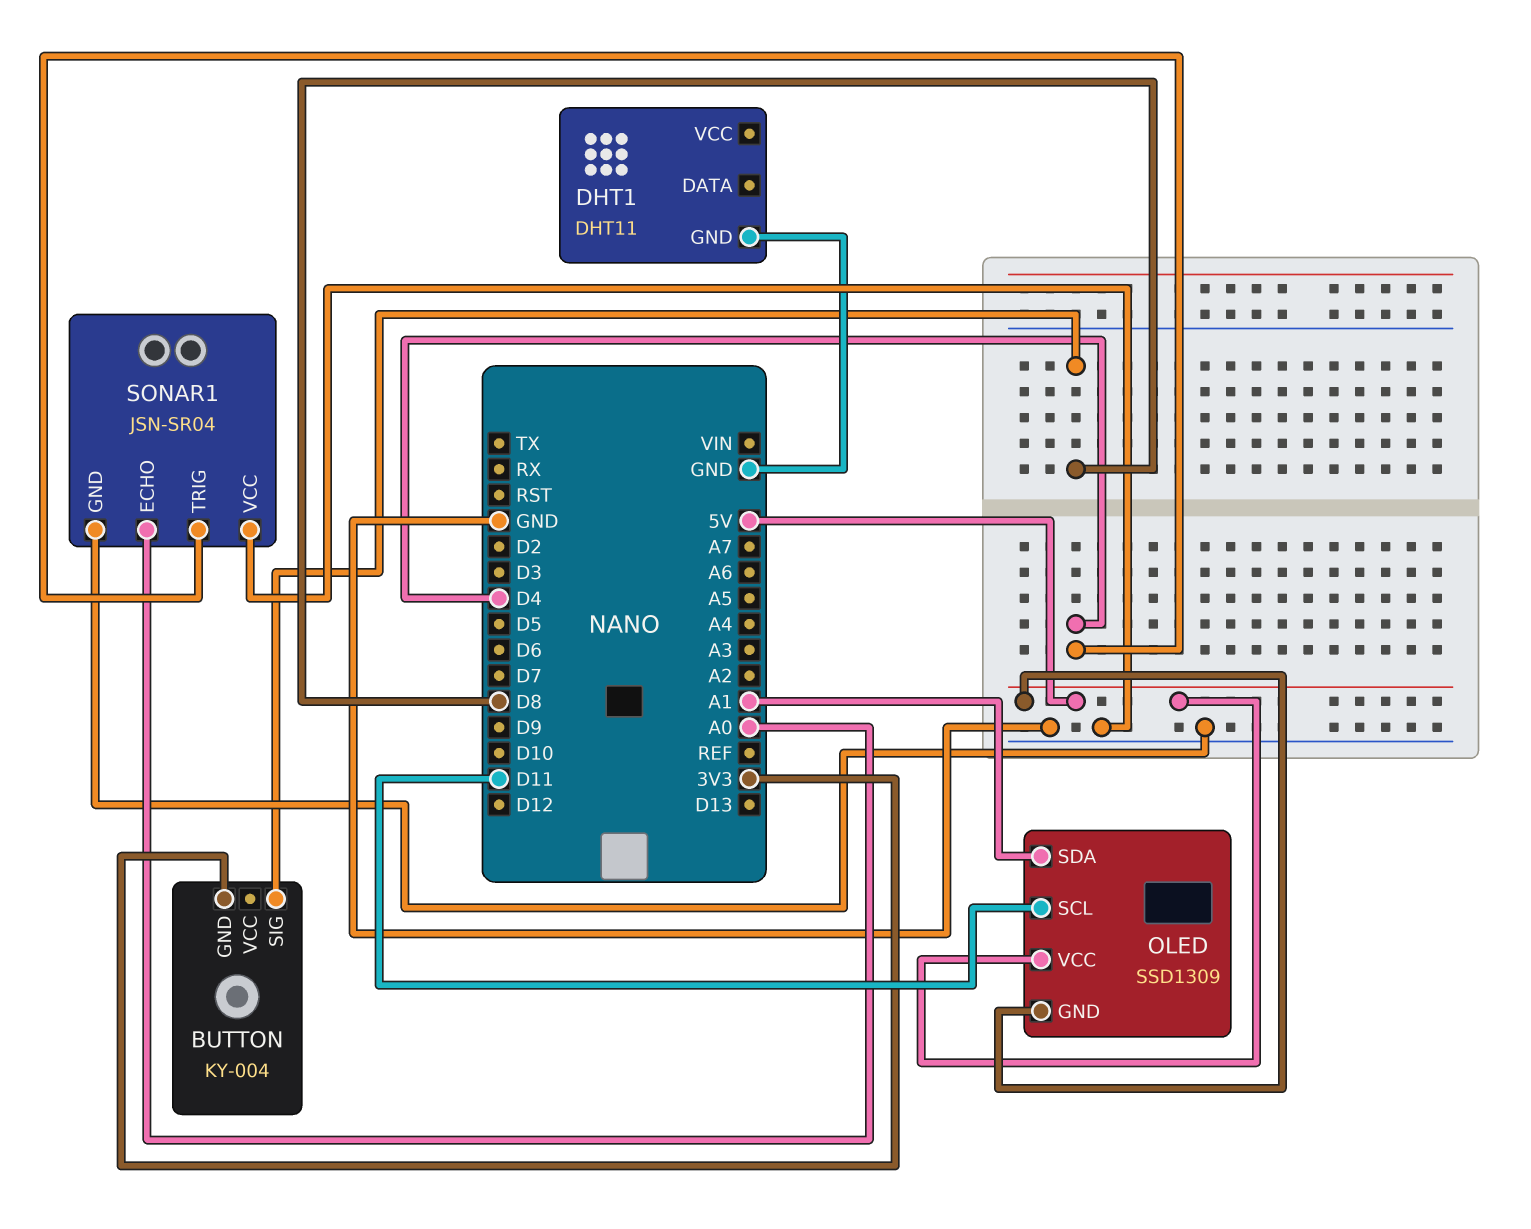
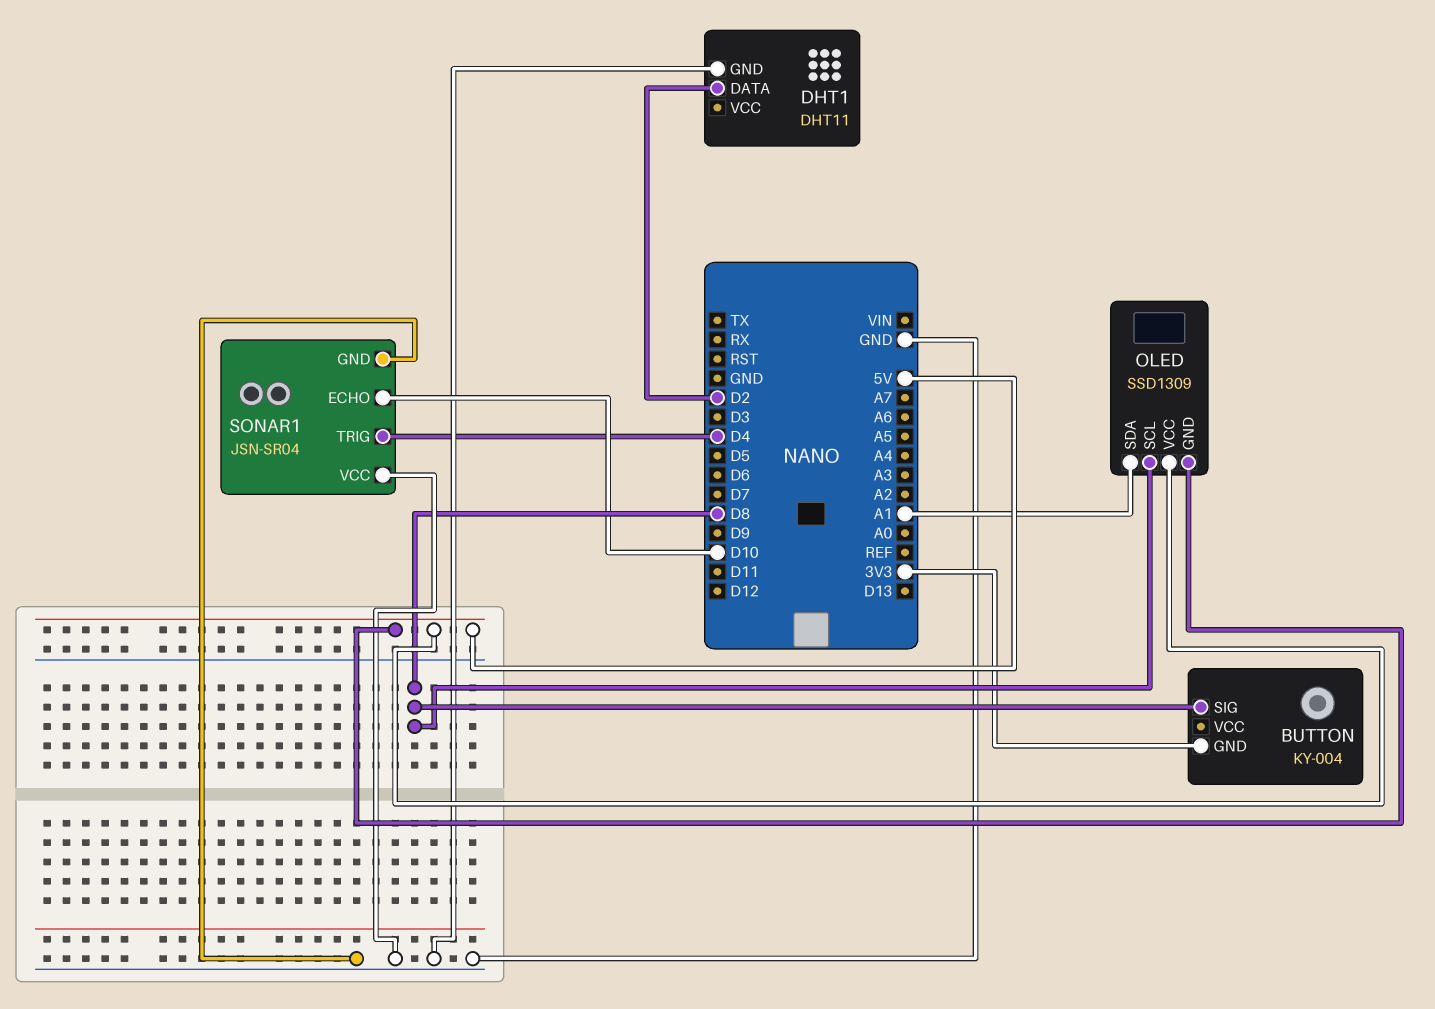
DHT1 pin DATA: none -> D2
OLED pin SCL: D11 -> D8
SONAR1 pin ECHO: A0 -> D10

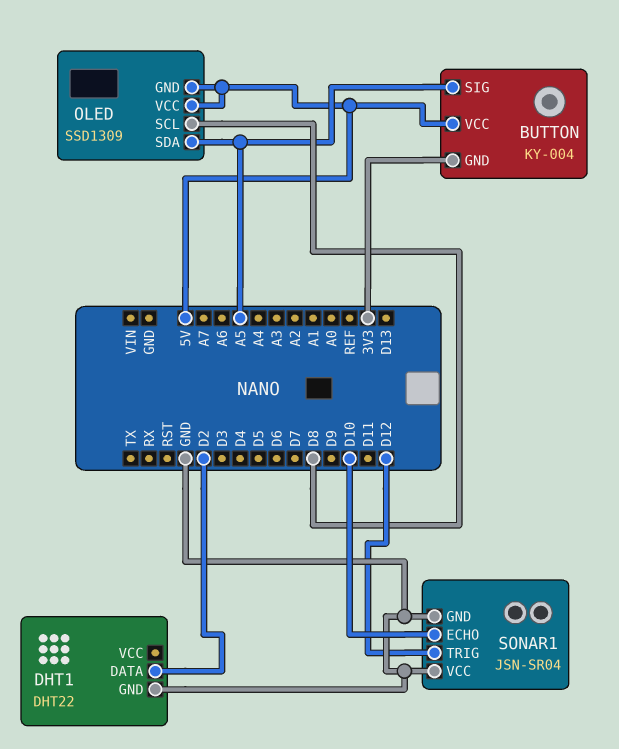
BUTTON pin SIG: D8 -> A5
BUTTON pin VCC: none -> 5V
DHT1: DHT11 -> DHT22
OLED pin SDA: A1 -> A5
SONAR1 pin TRIG: D4 -> D12

